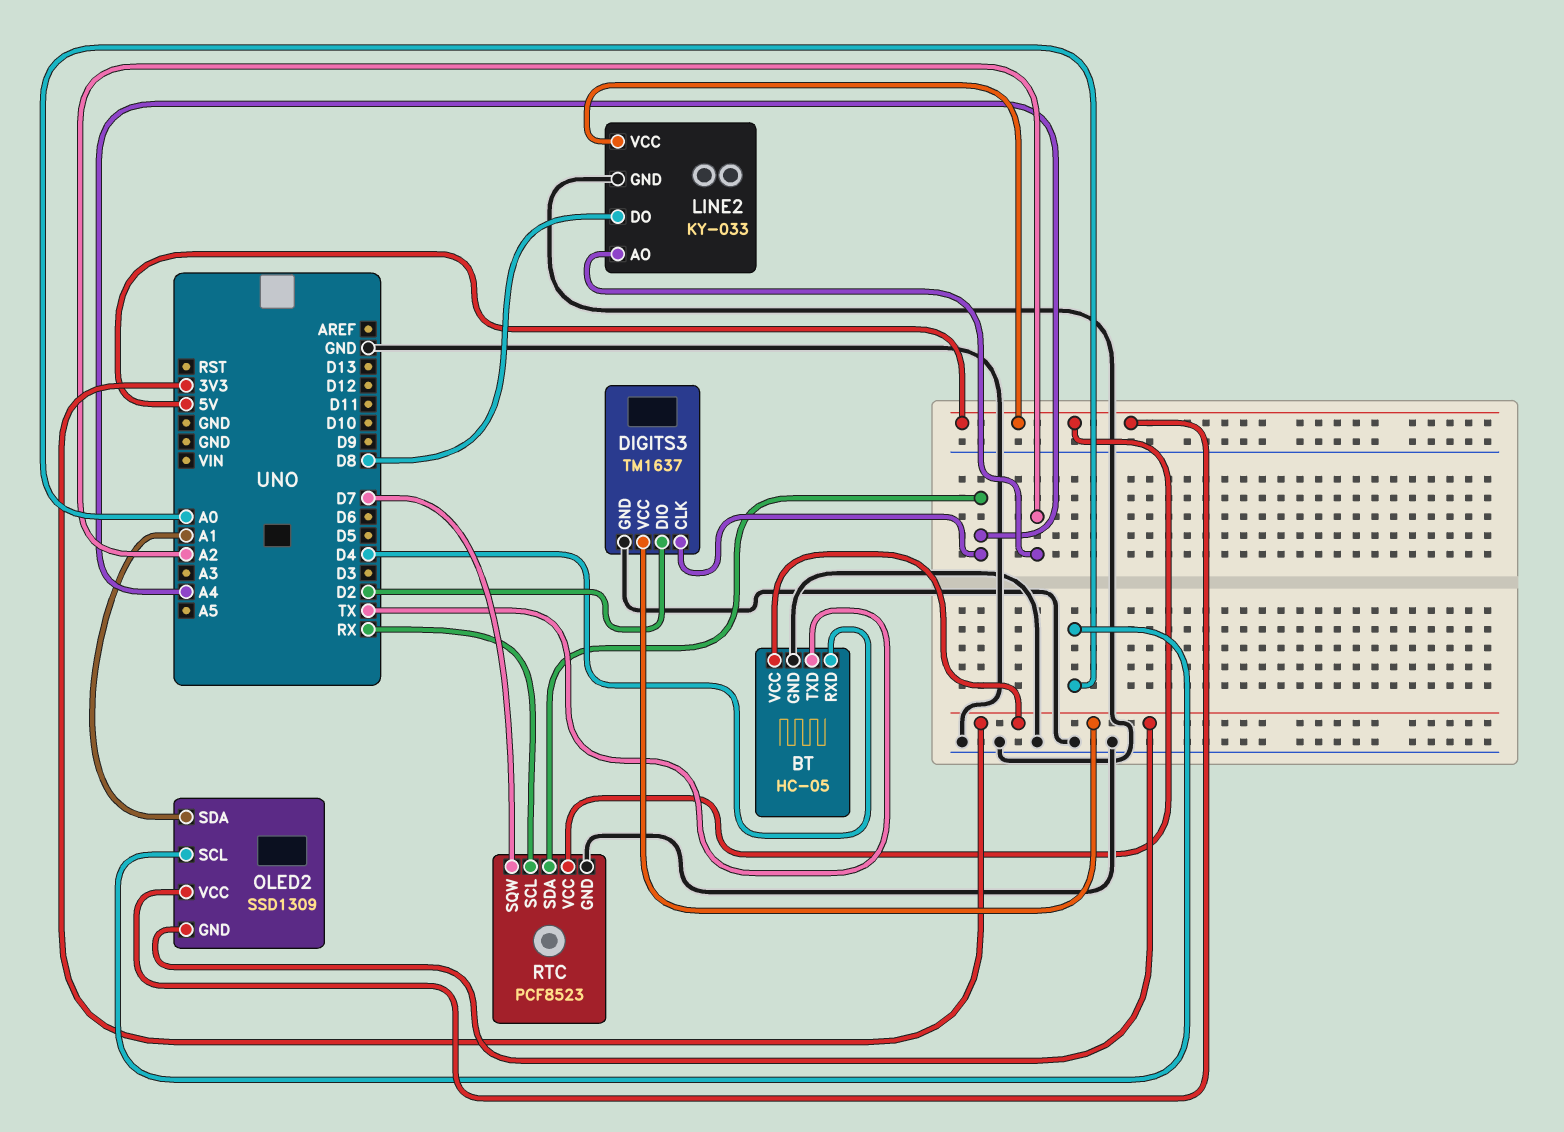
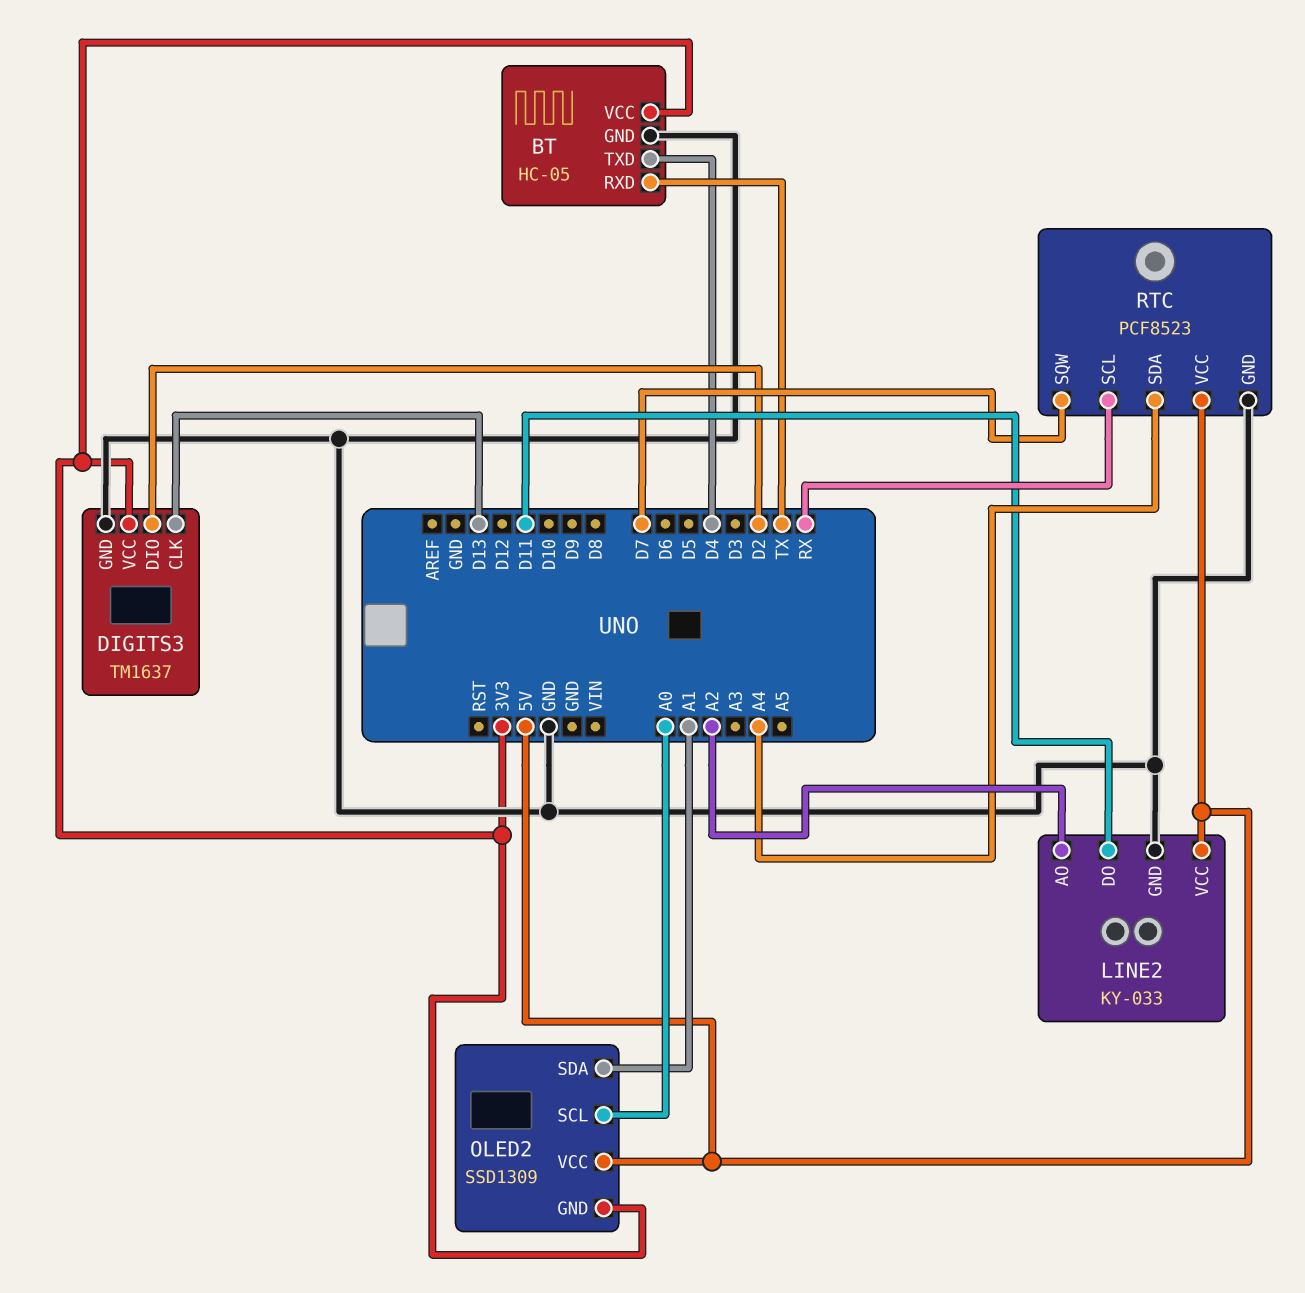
BT pin RXD: D4 -> TX
BT pin TXD: TX -> D4
DIGITS3 pin CLK: A4 -> D13
LINE2 pin DO: D8 -> D11

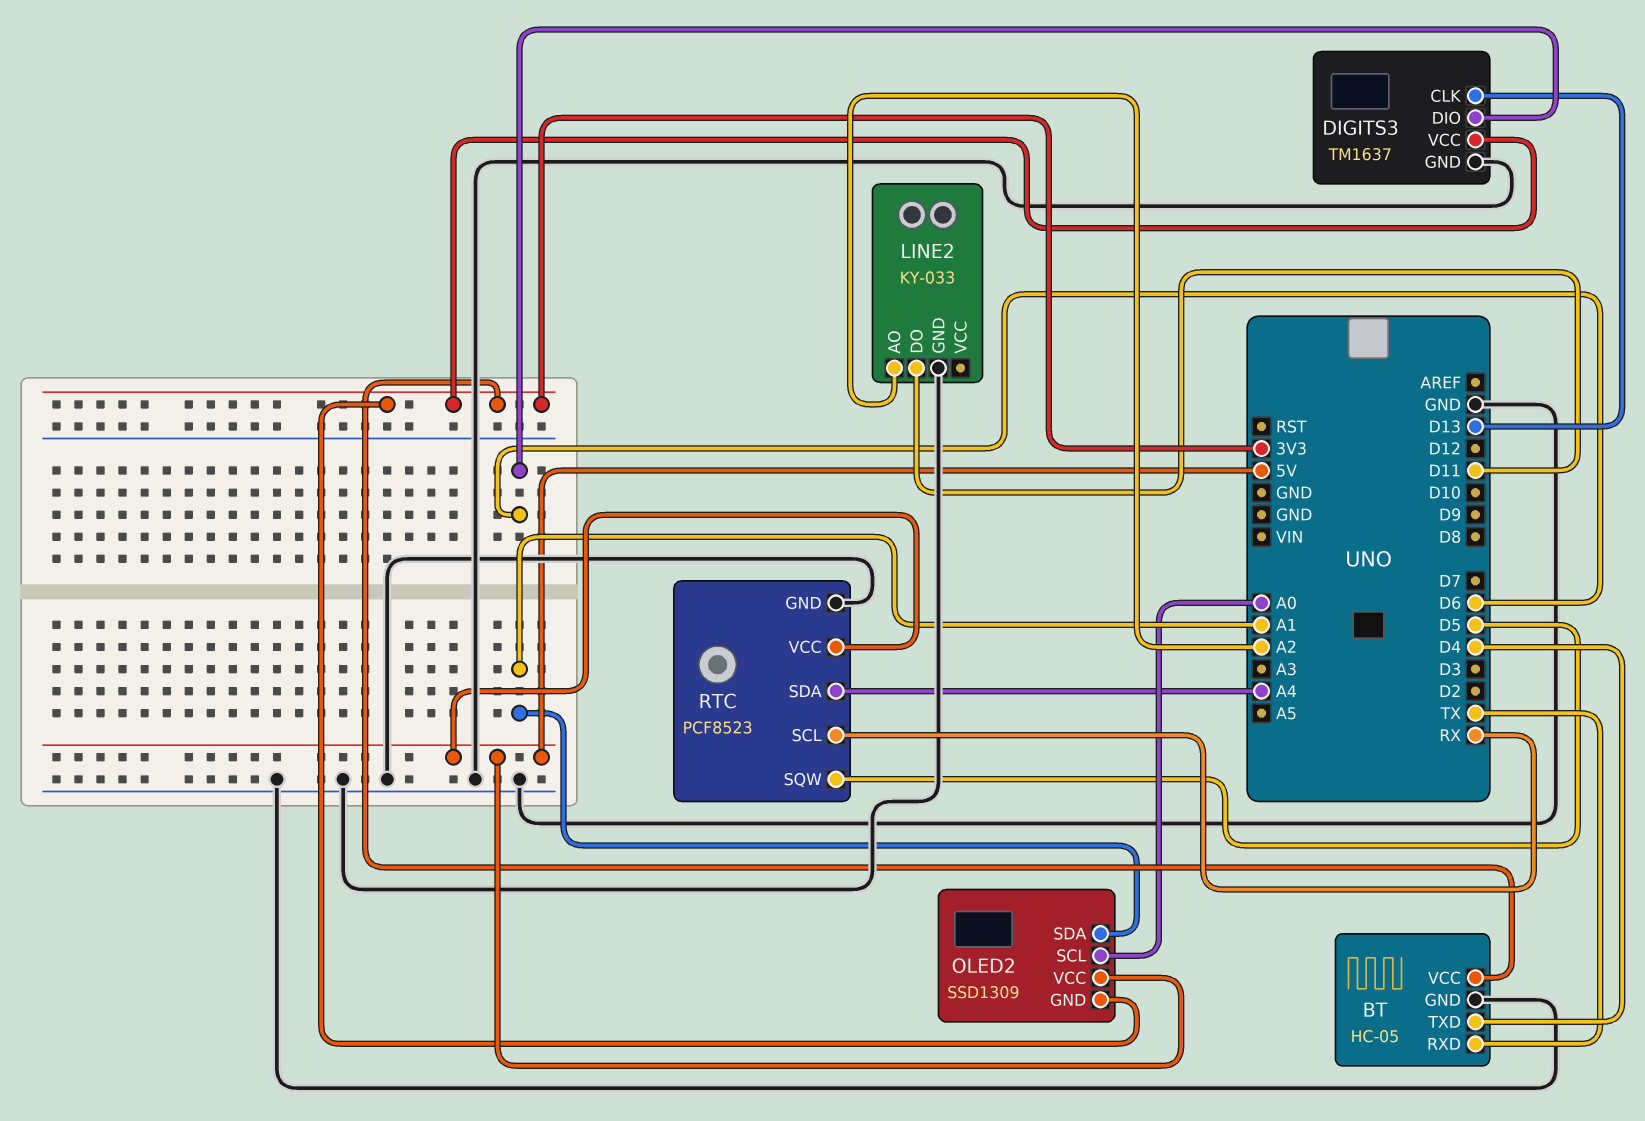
DIGITS3 pin DIO: D2 -> D6
LINE2 pin VCC: 5V -> none
RTC pin SQW: D7 -> D5

